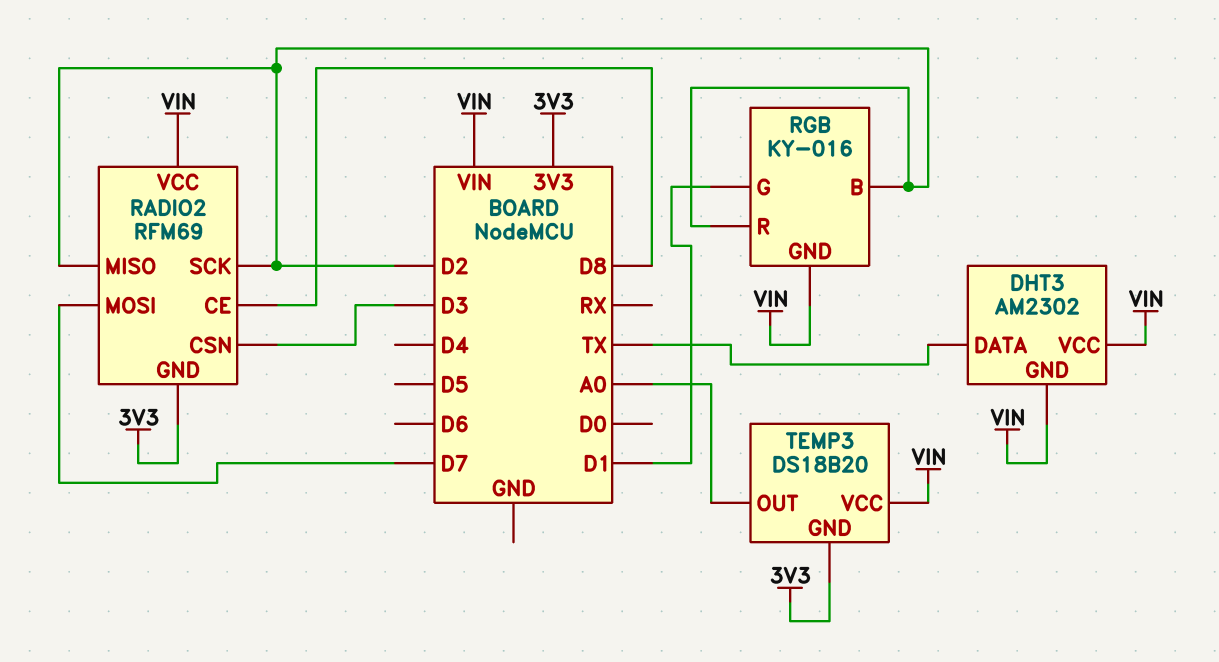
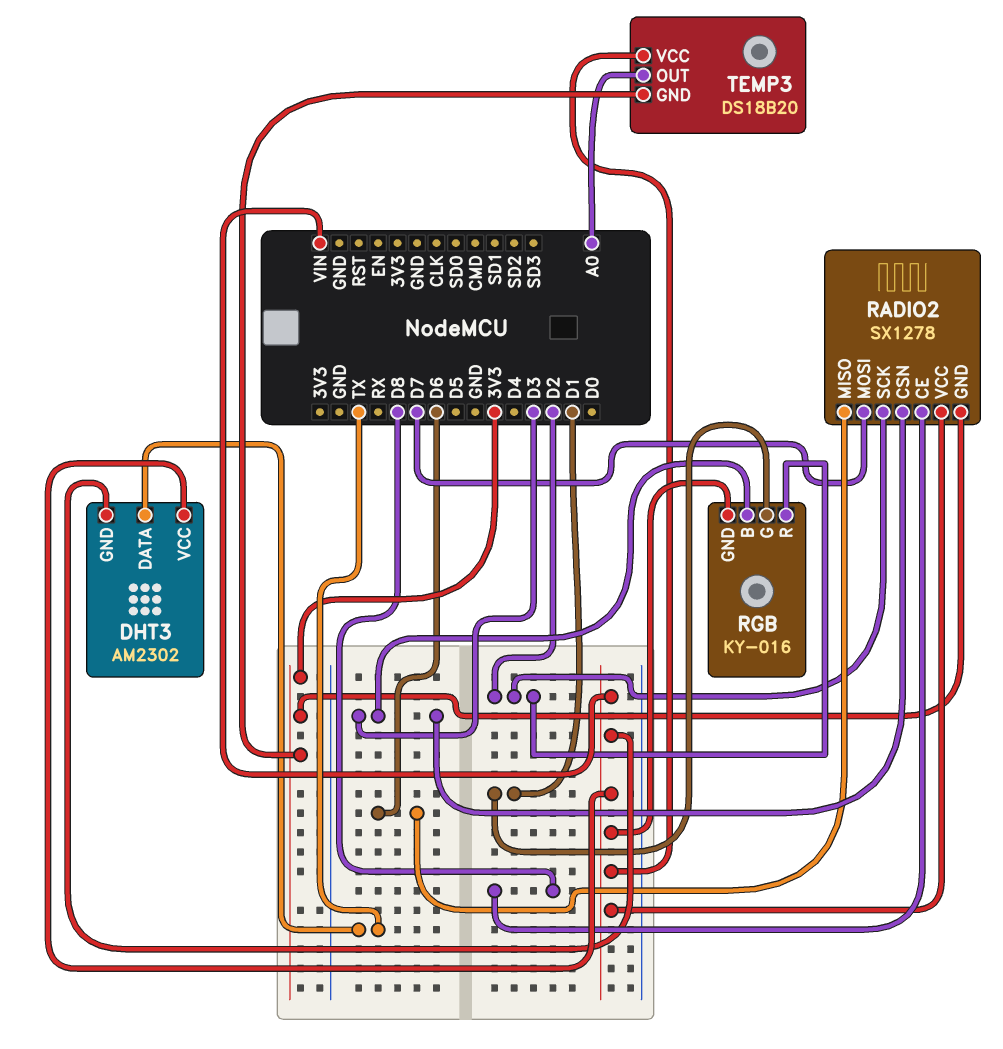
RADIO2: RFM69 -> SX1278
RADIO2 pin MISO: D2 -> D6
RGB pin B: D2 -> D3

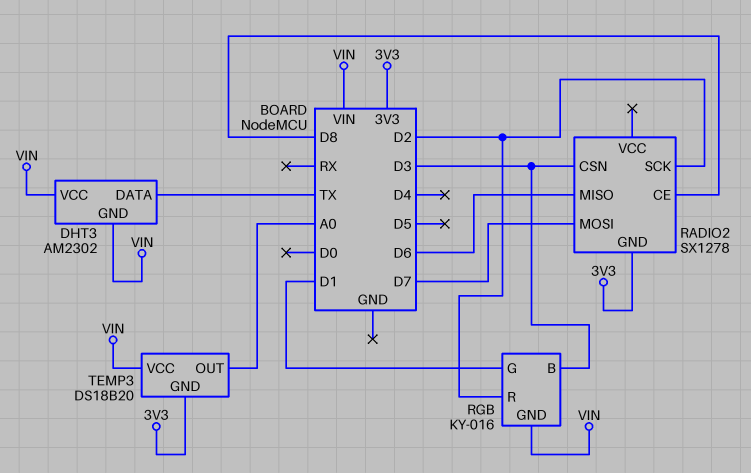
RADIO2 pin VCC: VIN -> none

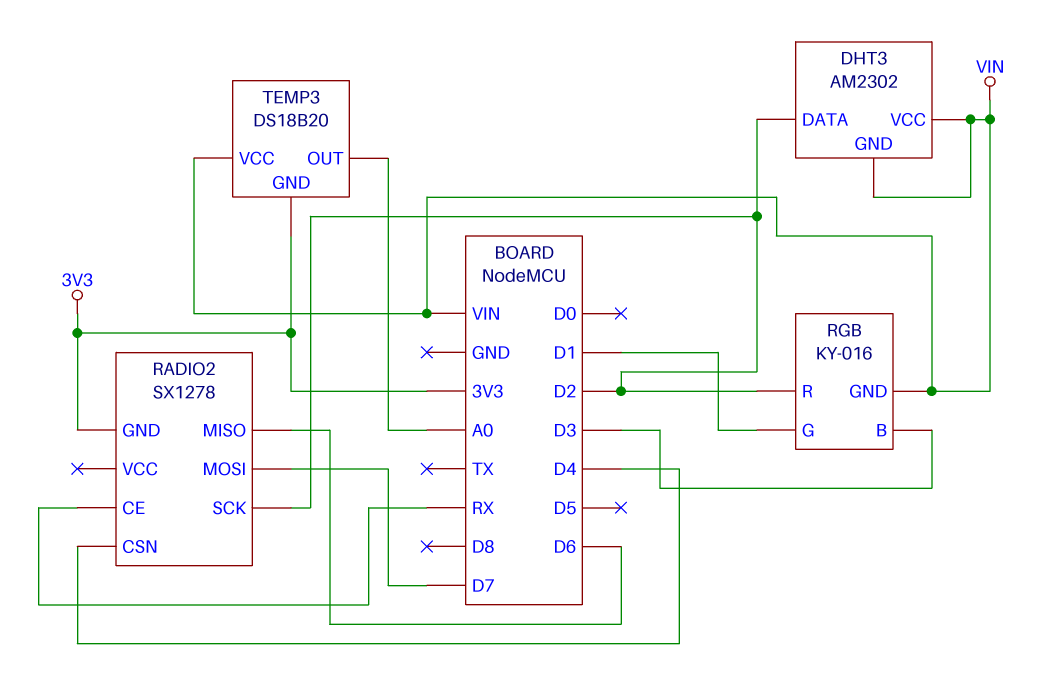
DHT3 pin DATA: TX -> D2
RADIO2 pin CE: D8 -> RX
RADIO2 pin CSN: D3 -> D4

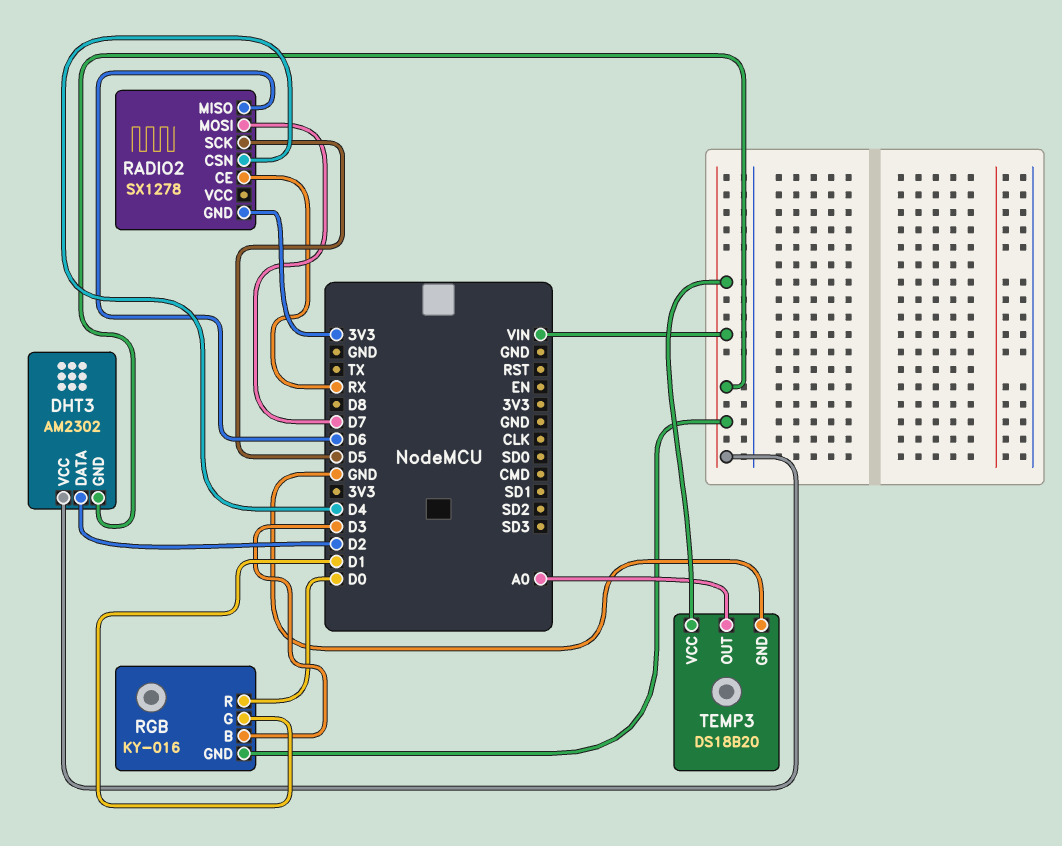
RADIO2 pin SCK: D2 -> D5
RGB pin R: D2 -> D0
TEMP3 pin GND: 3V3 -> GND

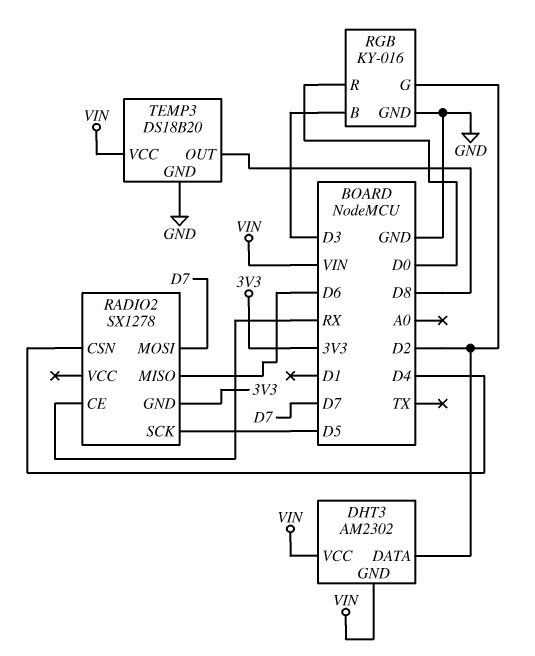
RGB pin G: D1 -> D2
RGB pin GND: VIN -> GND
TEMP3 pin OUT: A0 -> D8

